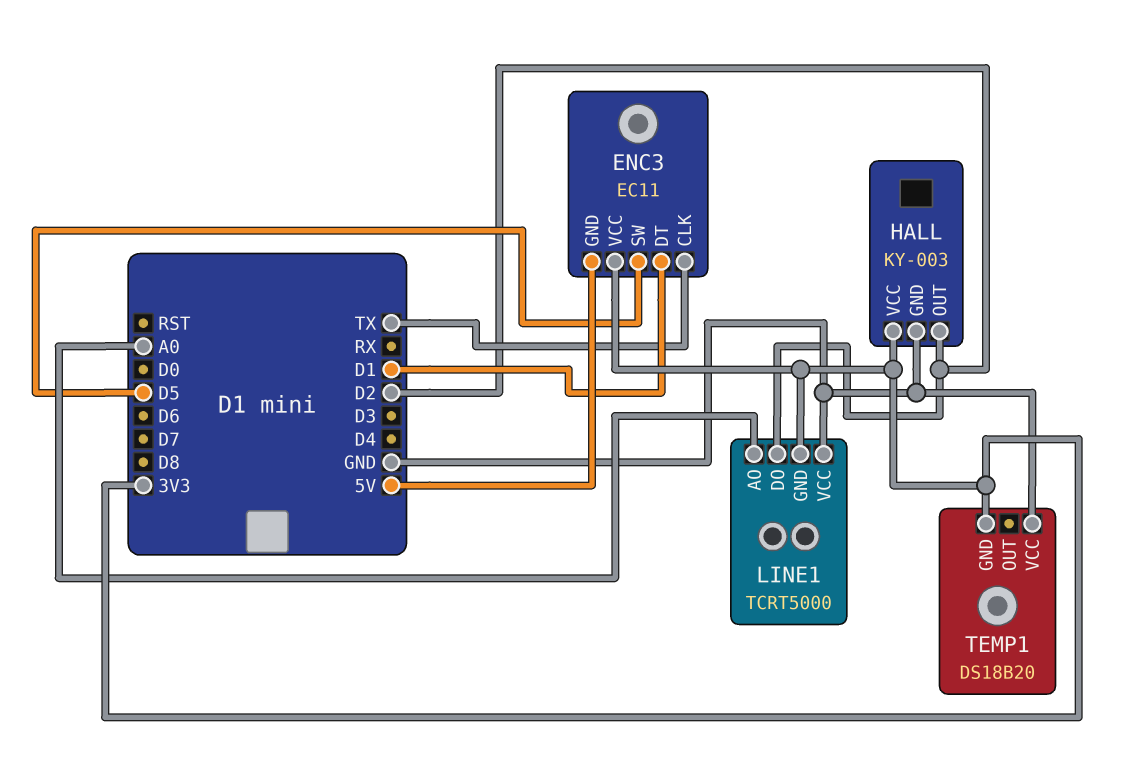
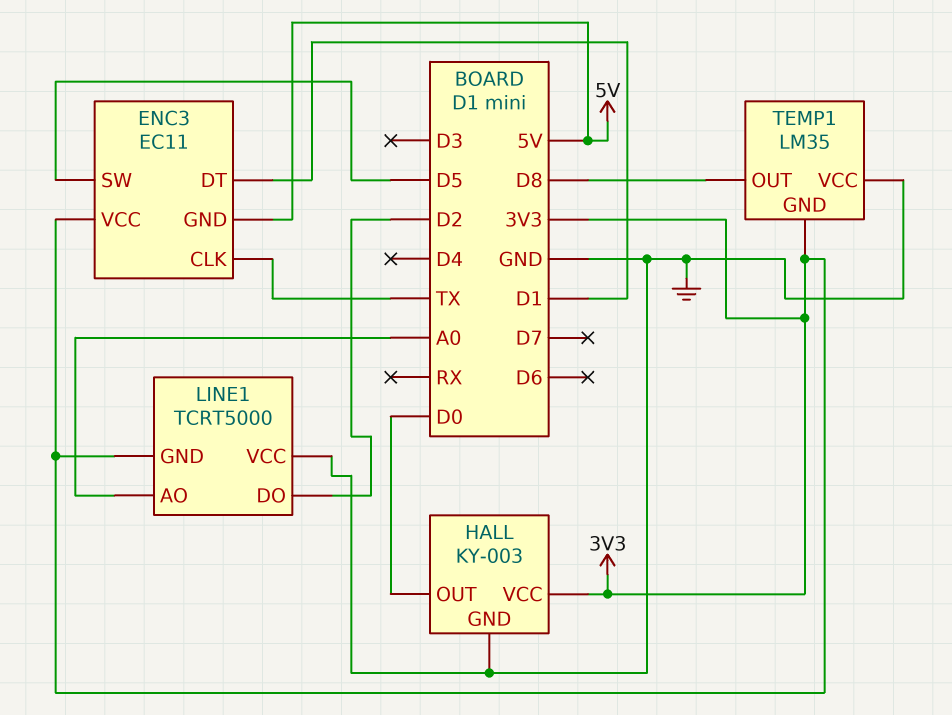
HALL pin OUT: D2 -> D0
TEMP1: DS18B20 -> LM35
TEMP1 pin OUT: none -> D8

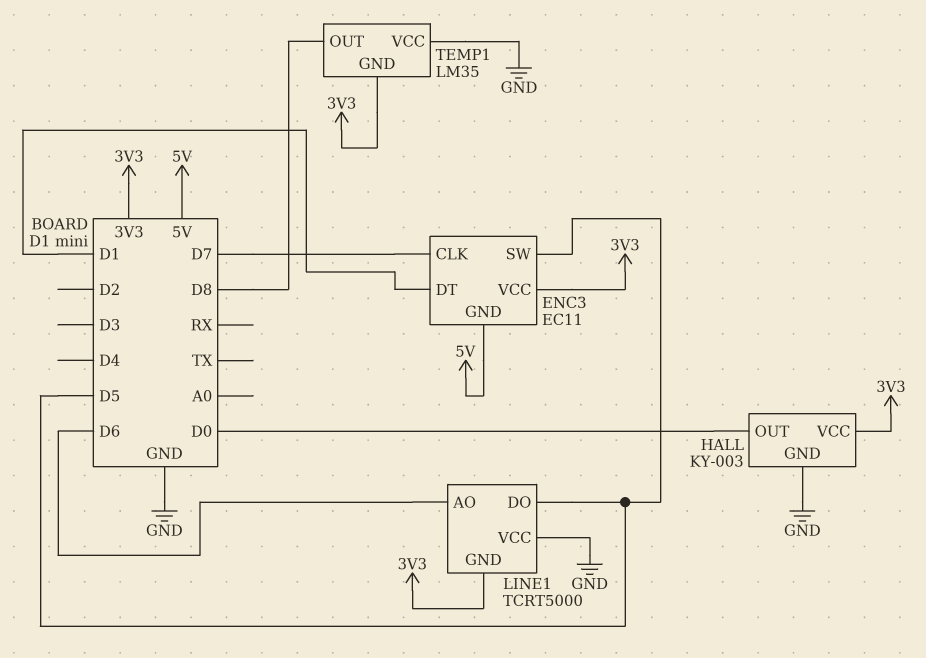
ENC3 pin CLK: TX -> D7
LINE1 pin AO: A0 -> D6
LINE1 pin DO: D2 -> D5

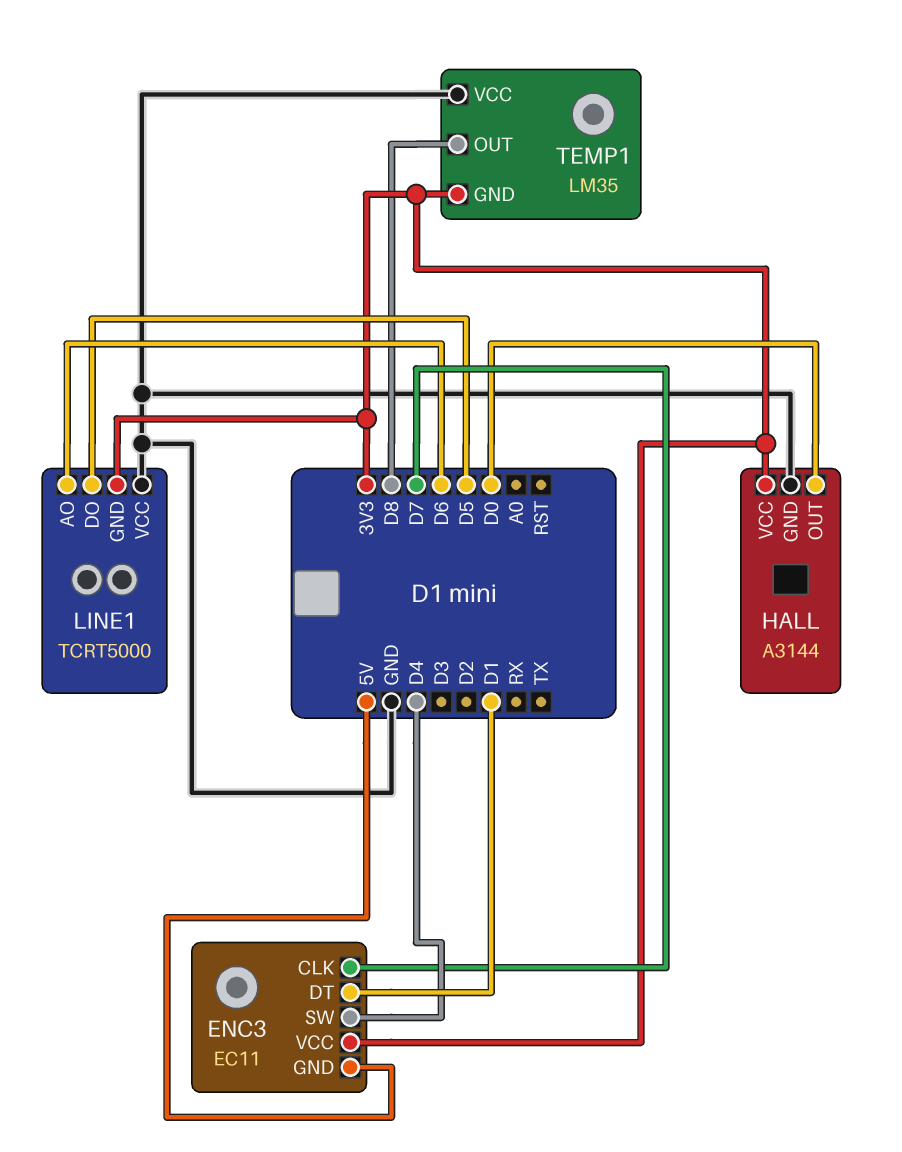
ENC3 pin SW: D5 -> D4
HALL: KY-003 -> A3144

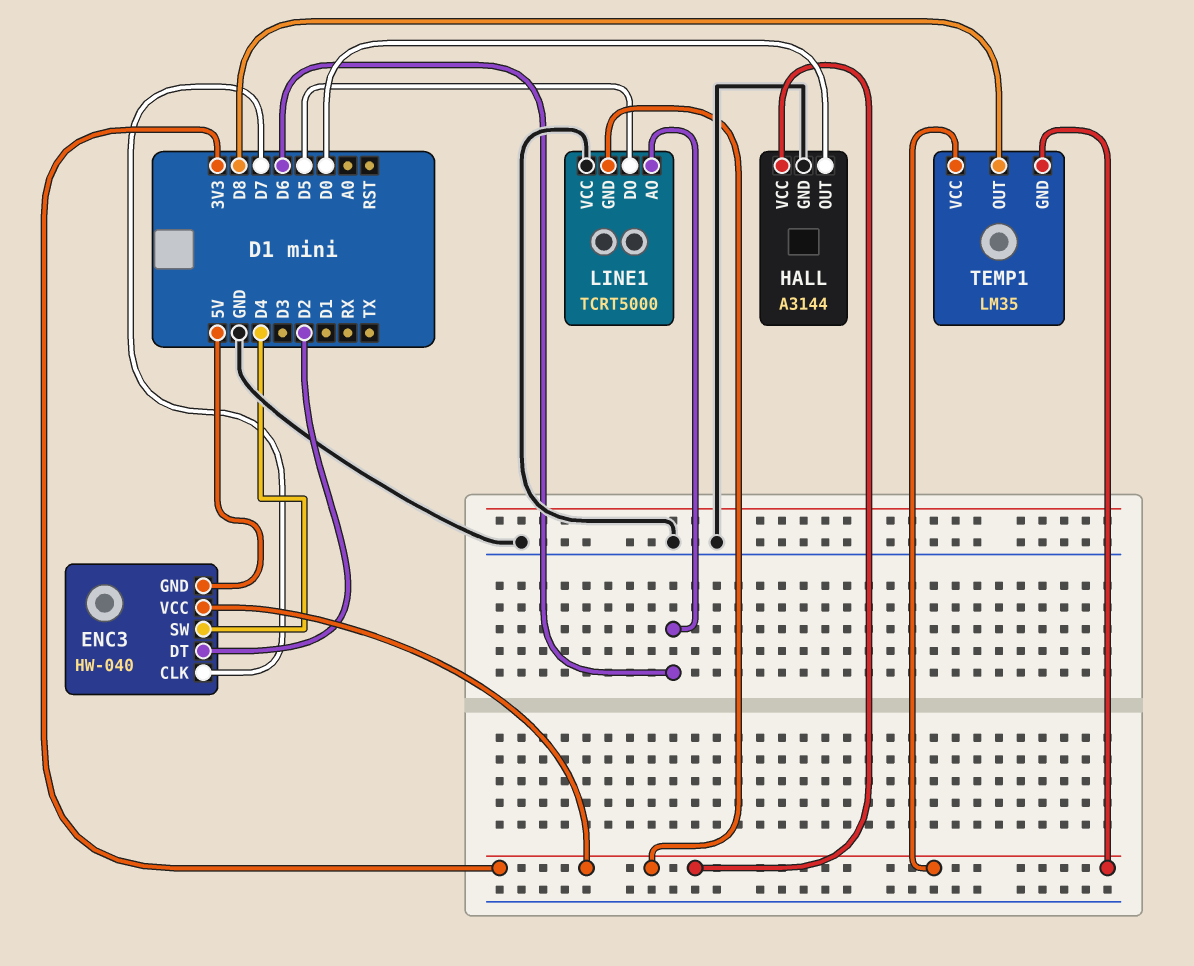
ENC3: EC11 -> HW-040
ENC3 pin DT: D1 -> D2
TEMP1 pin VCC: GND -> 3V3

